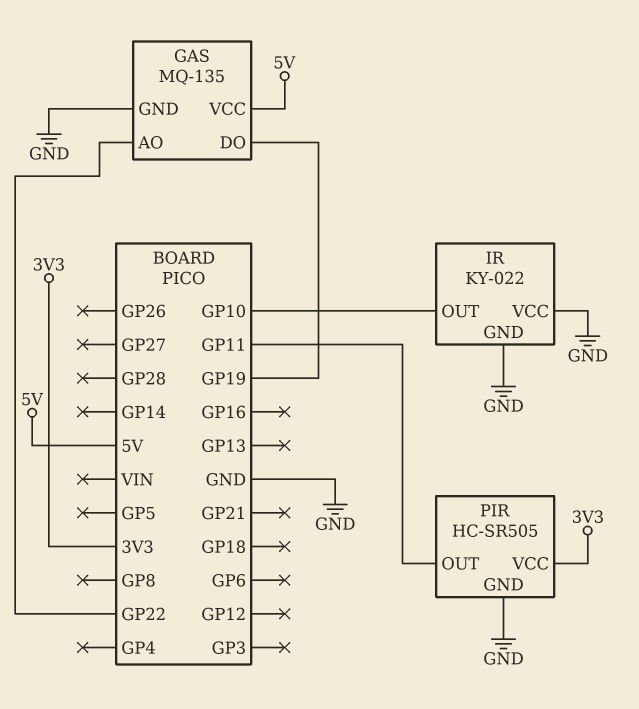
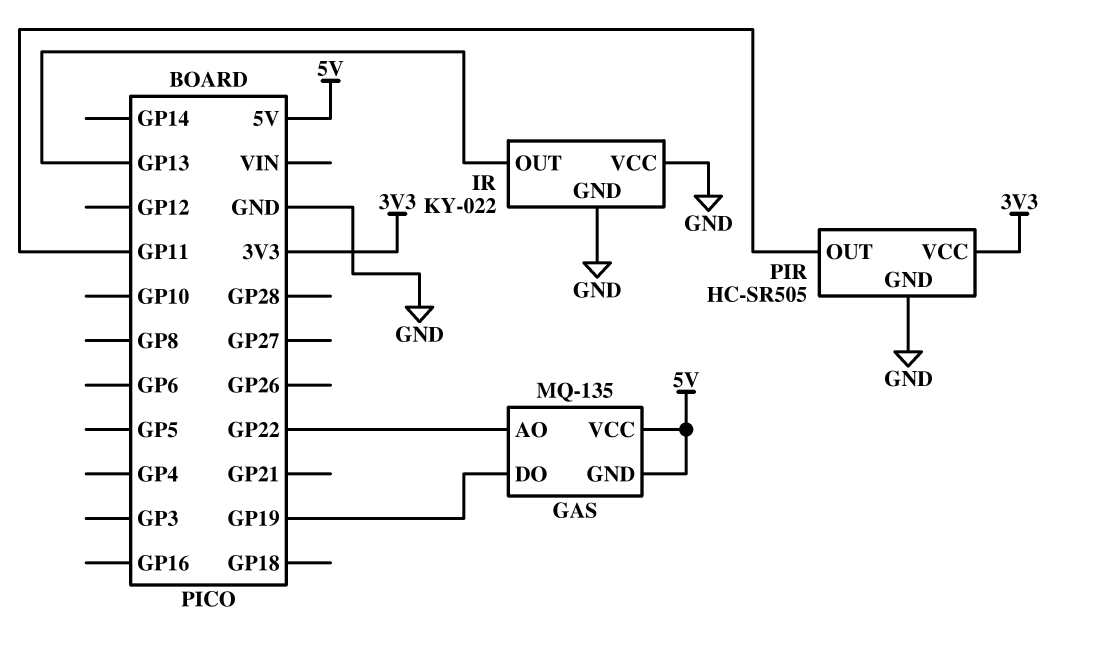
GAS pin GND: GND -> 5V
IR pin OUT: GP10 -> GP13

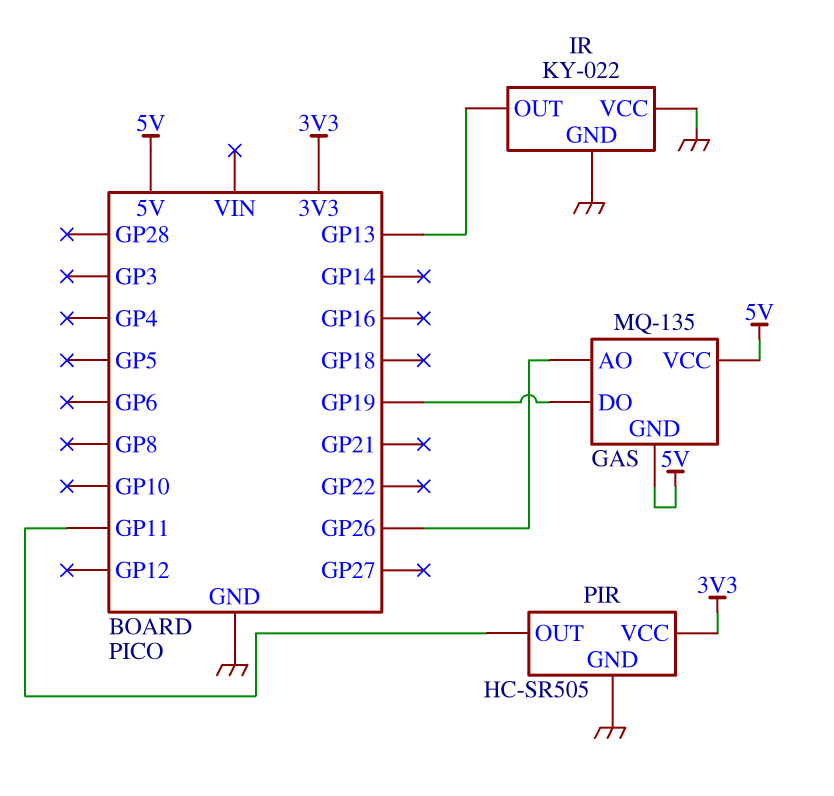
GAS pin AO: GP22 -> GP26

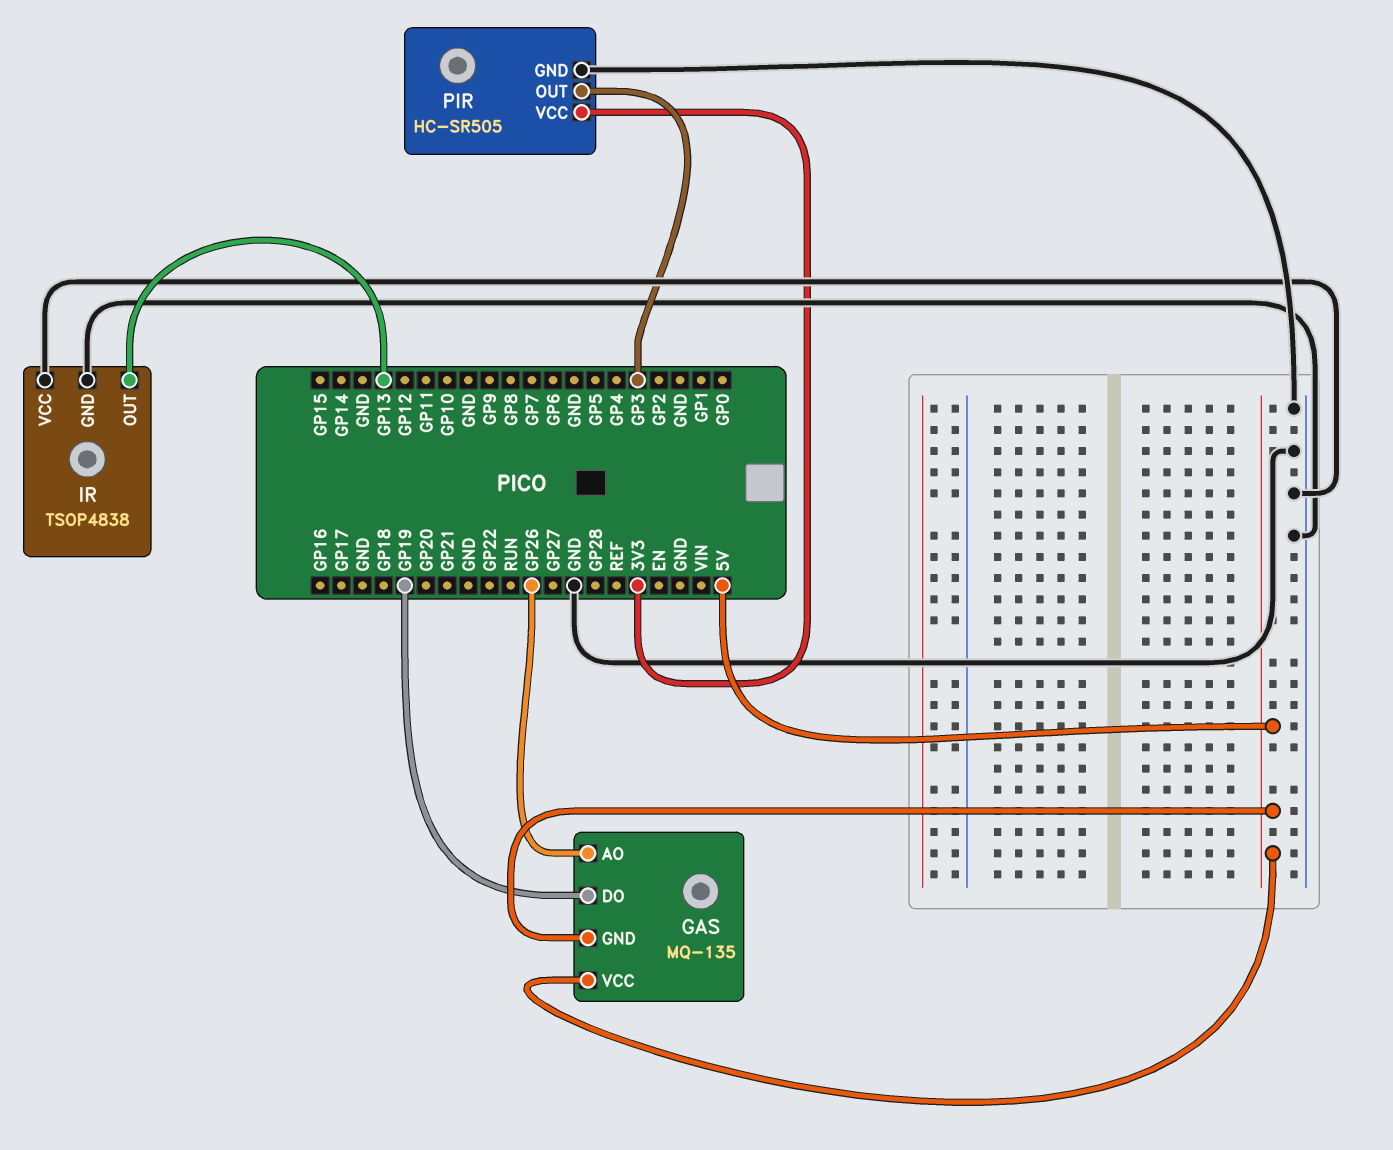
IR: KY-022 -> TSOP4838
PIR pin OUT: GP11 -> GP3

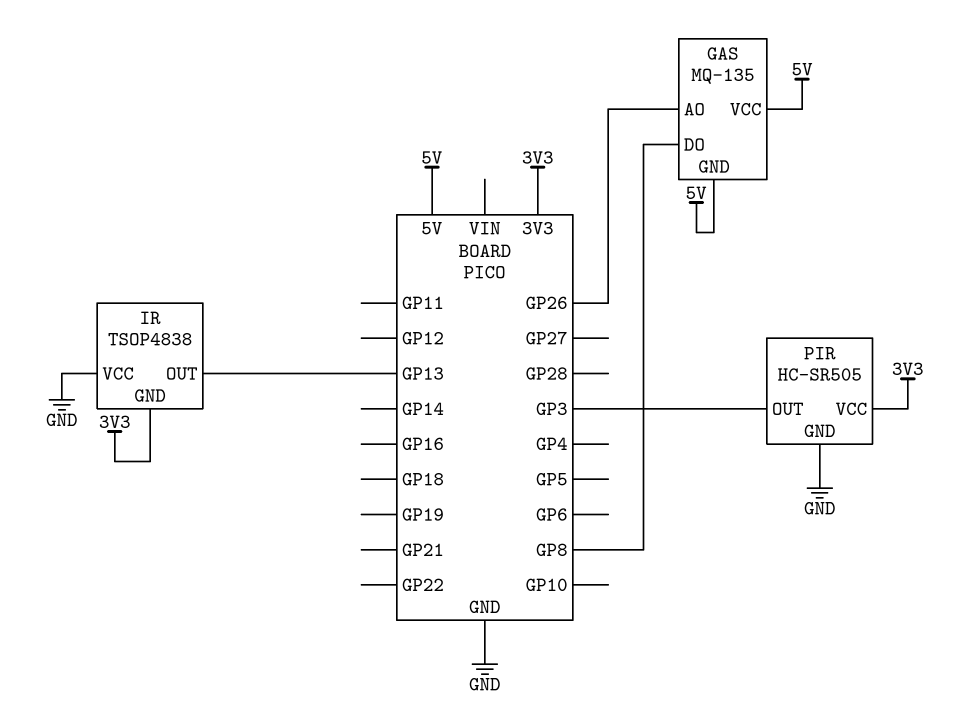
GAS pin DO: GP19 -> GP8
IR pin GND: GND -> 3V3

